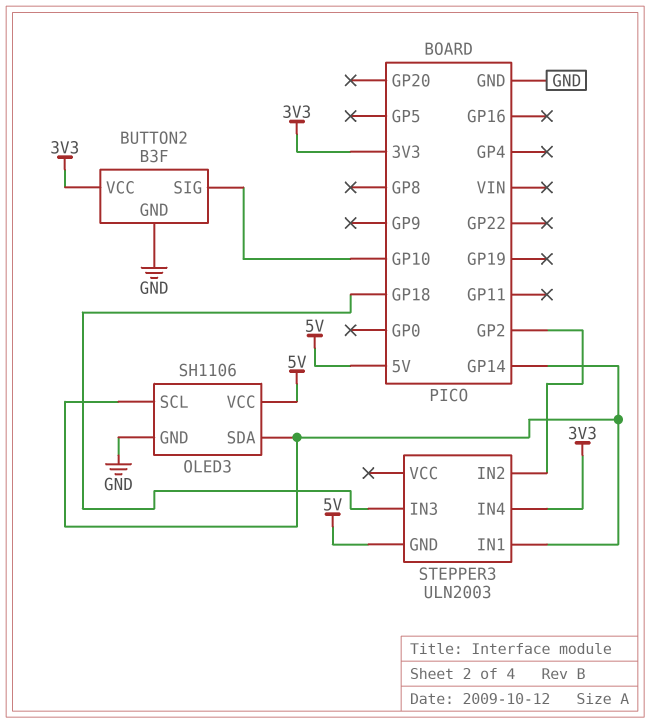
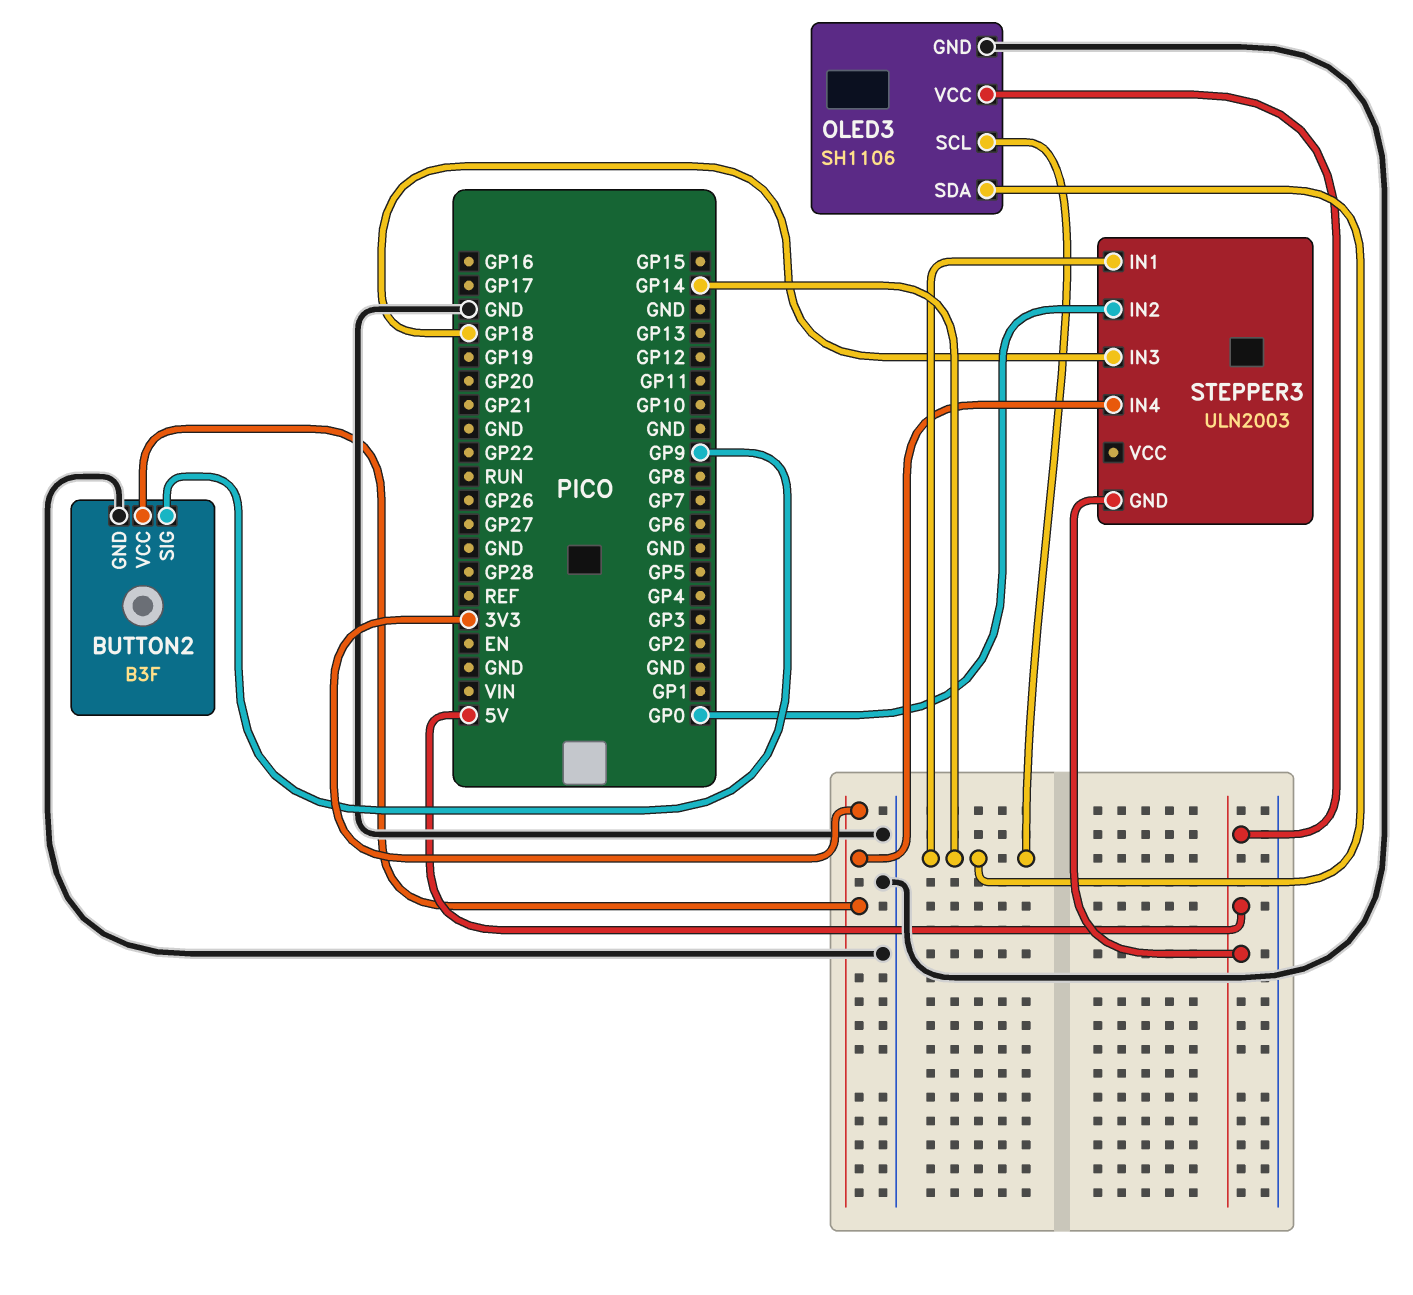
BUTTON2 pin SIG: GP10 -> GP9
STEPPER3 pin IN2: GP2 -> GP0

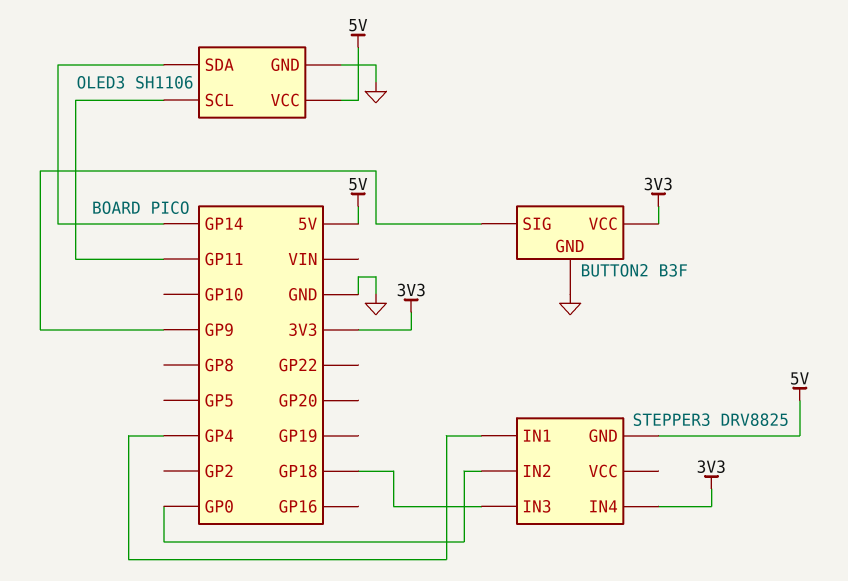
OLED3 pin SCL: GP14 -> GP11
STEPPER3: ULN2003 -> DRV8825
STEPPER3 pin IN1: GP14 -> GP4

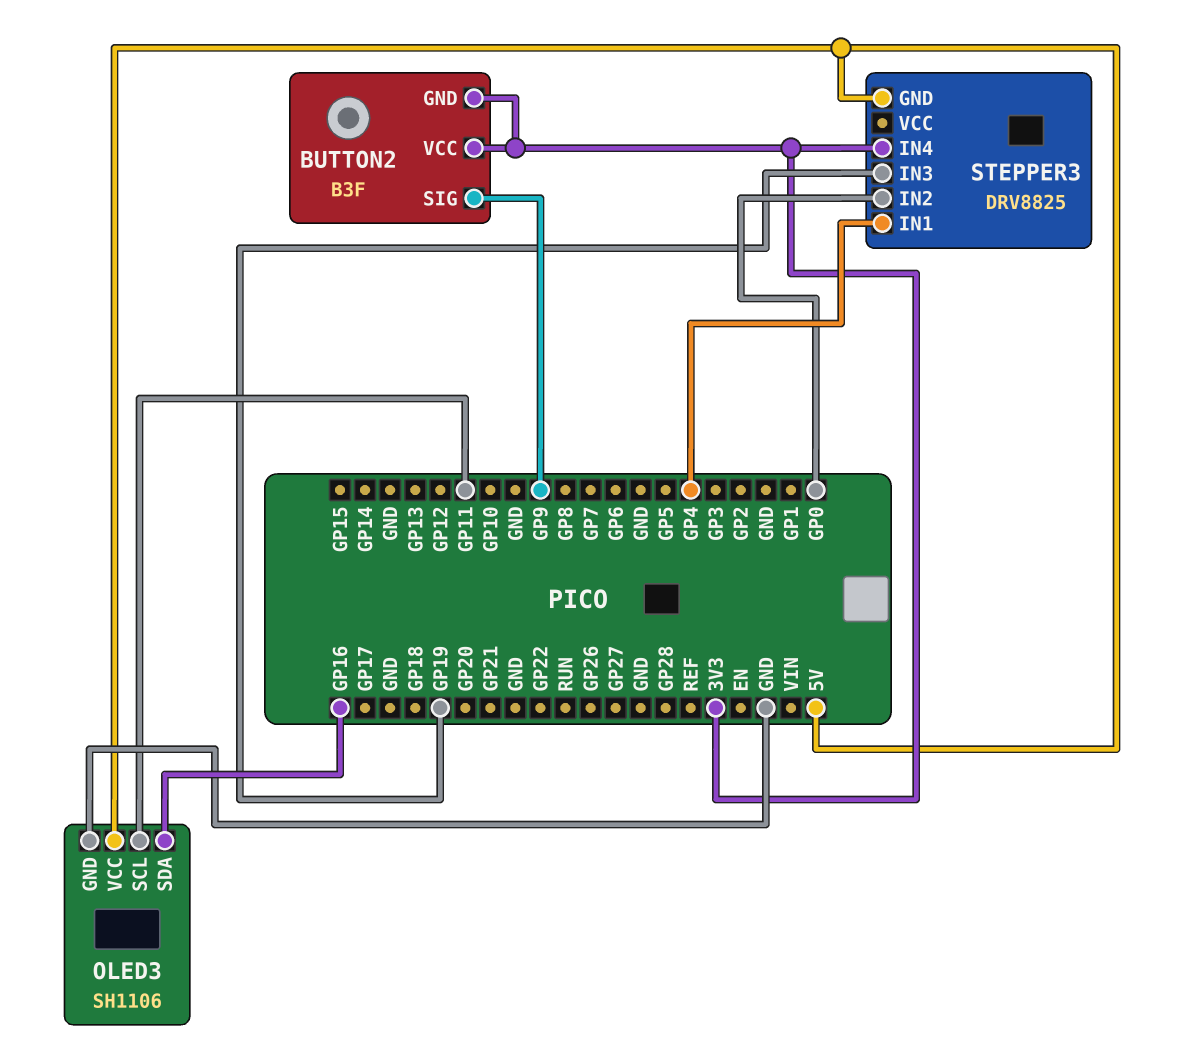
BUTTON2 pin GND: GND -> 3V3
OLED3 pin SDA: GP14 -> GP16
STEPPER3 pin IN3: GP18 -> GP19

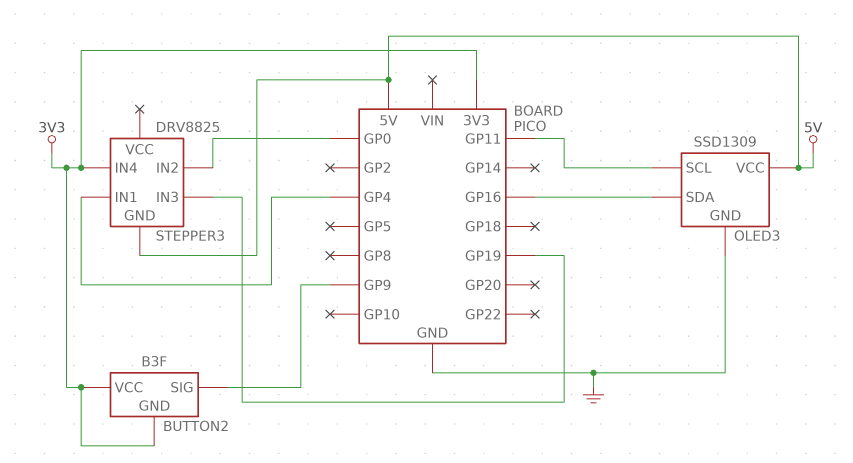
OLED3: SH1106 -> SSD1309

